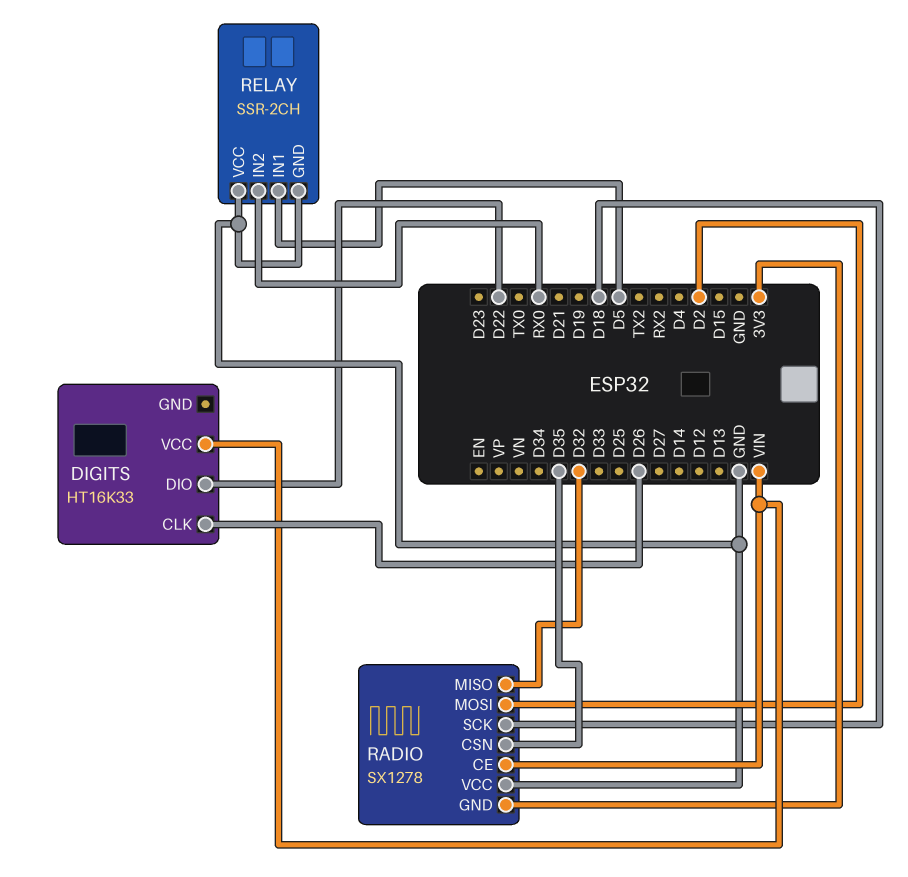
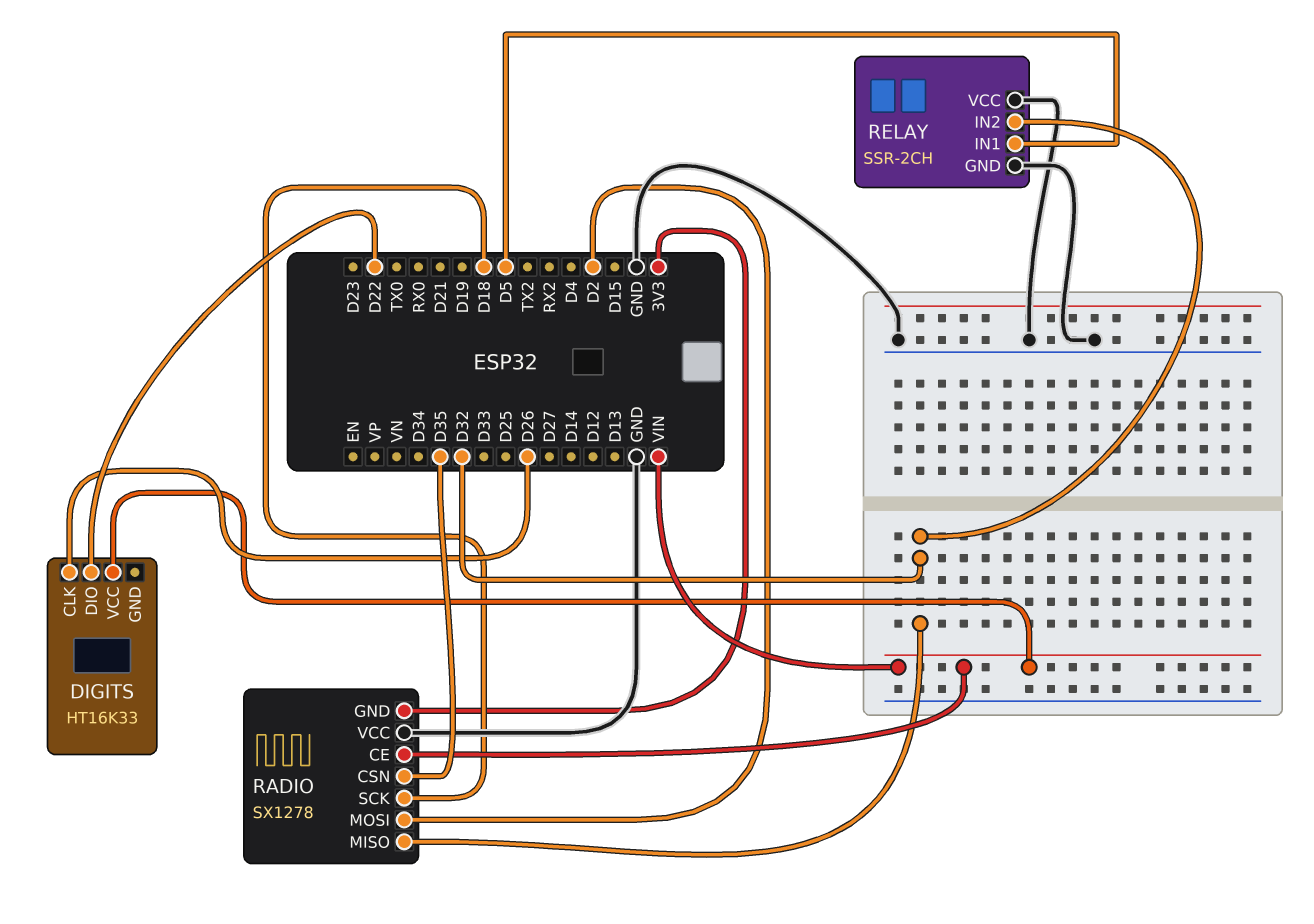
RELAY pin IN2: RX0 -> D32

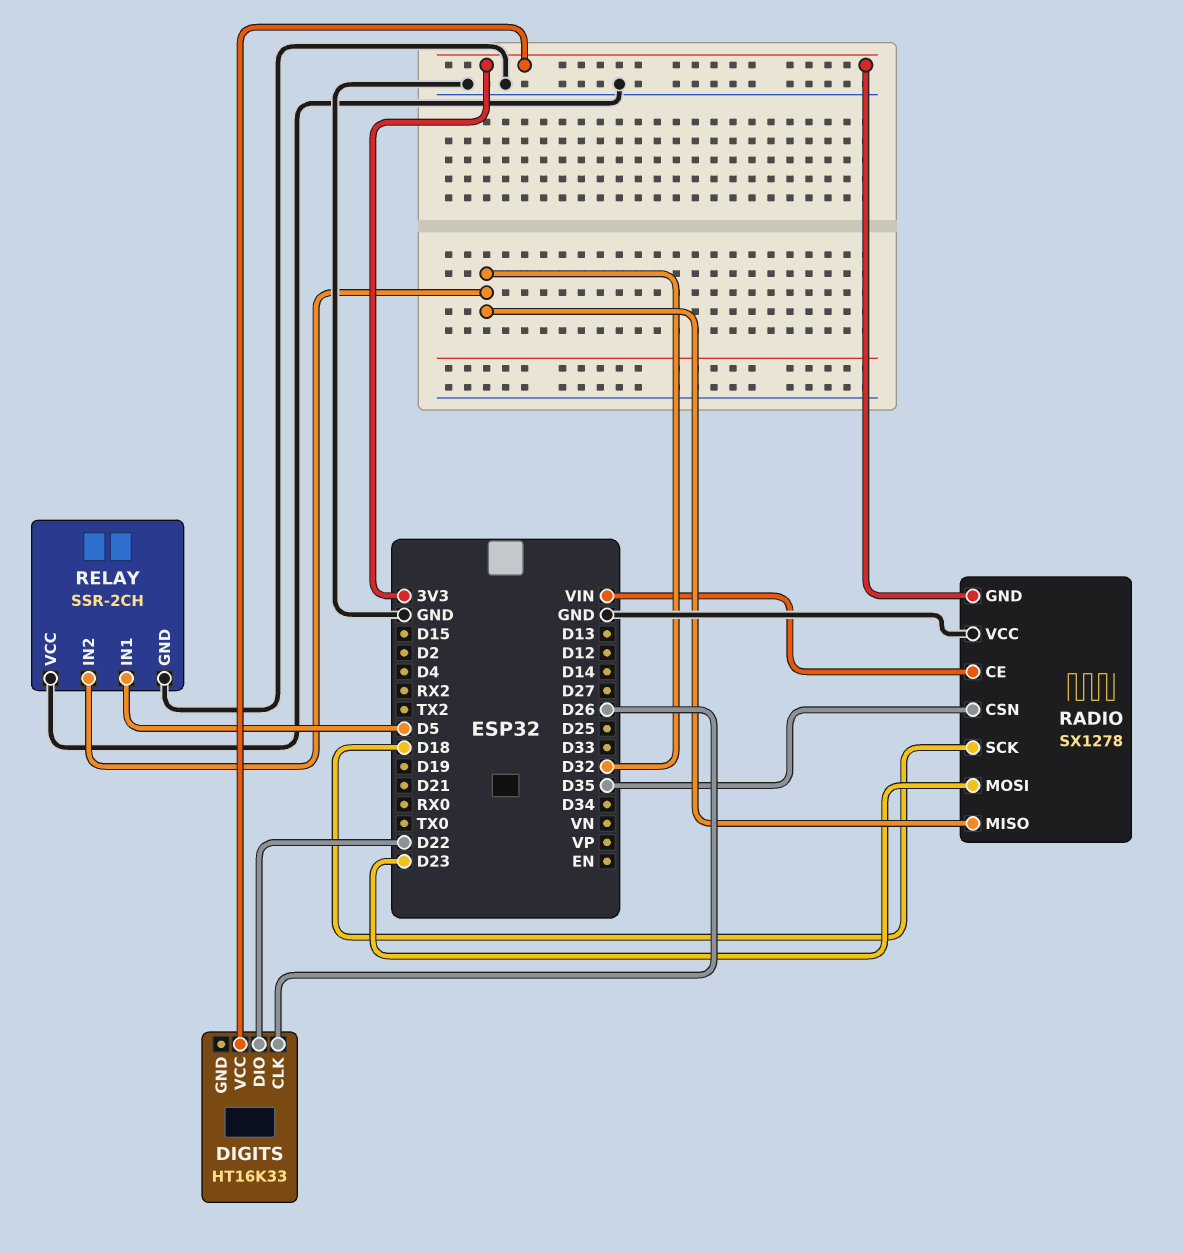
DIGITS pin VCC: VIN -> 3V3
RADIO pin MOSI: D2 -> D23

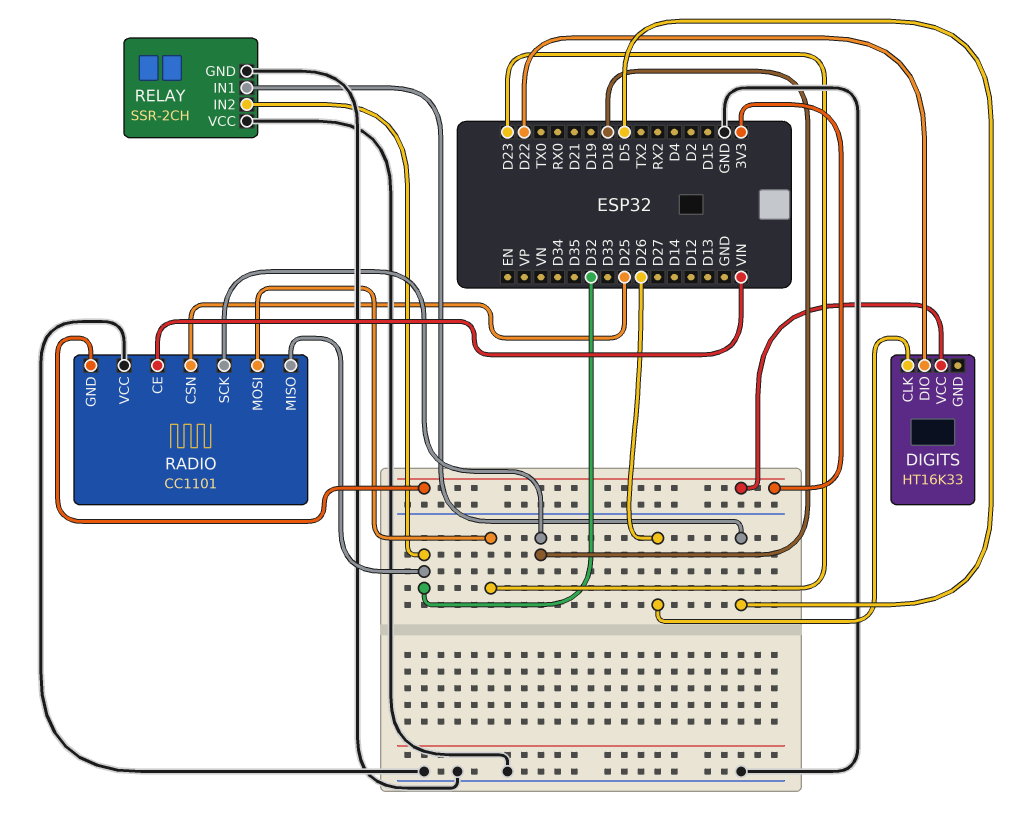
RADIO: SX1278 -> CC1101
RADIO pin CSN: D35 -> D25

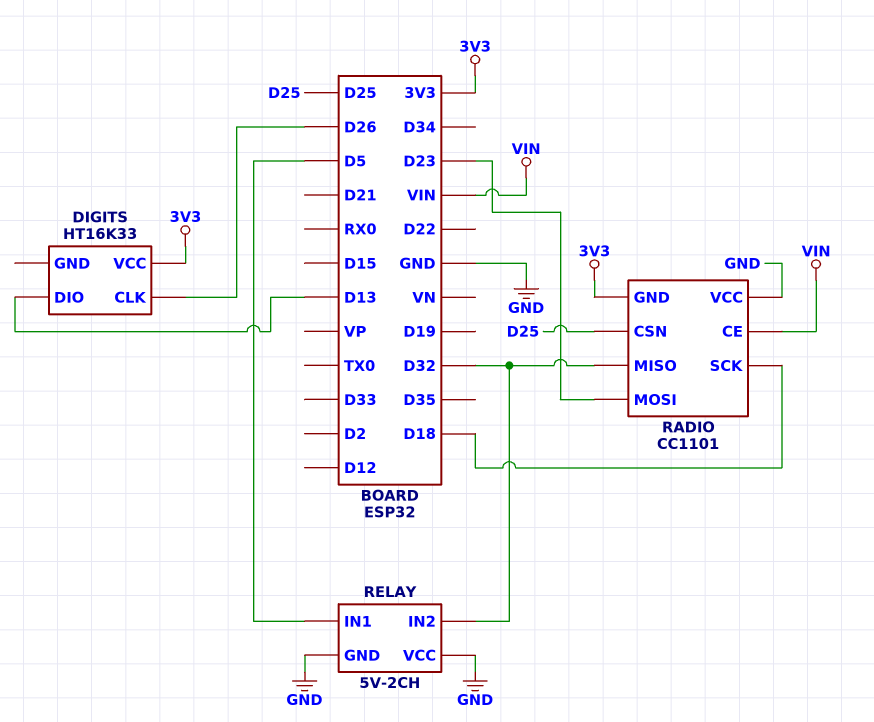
DIGITS pin DIO: D22 -> D13
RELAY: SSR-2CH -> 5V-2CH

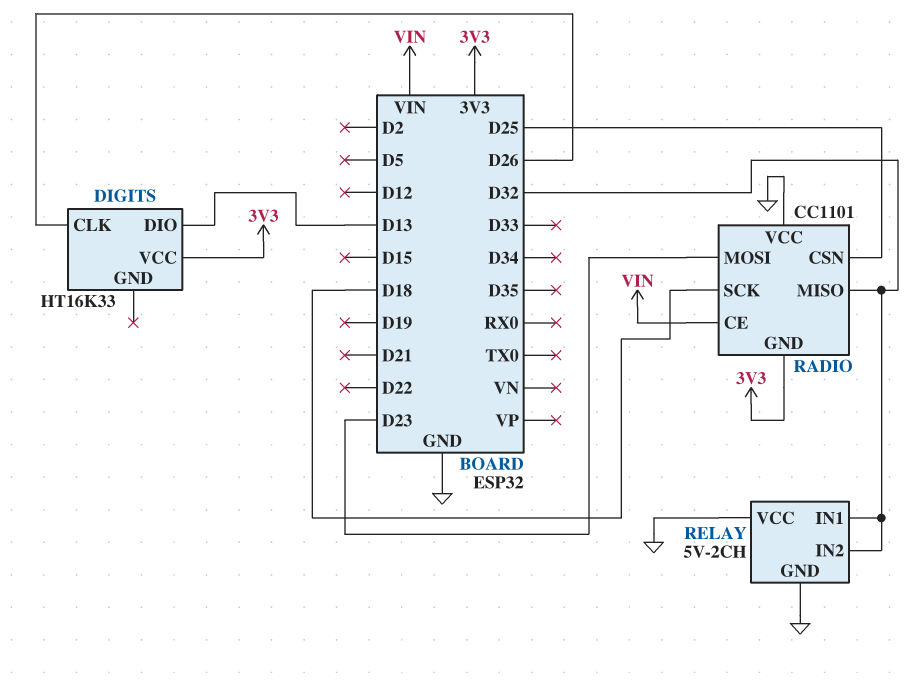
RELAY pin IN1: D5 -> D32

